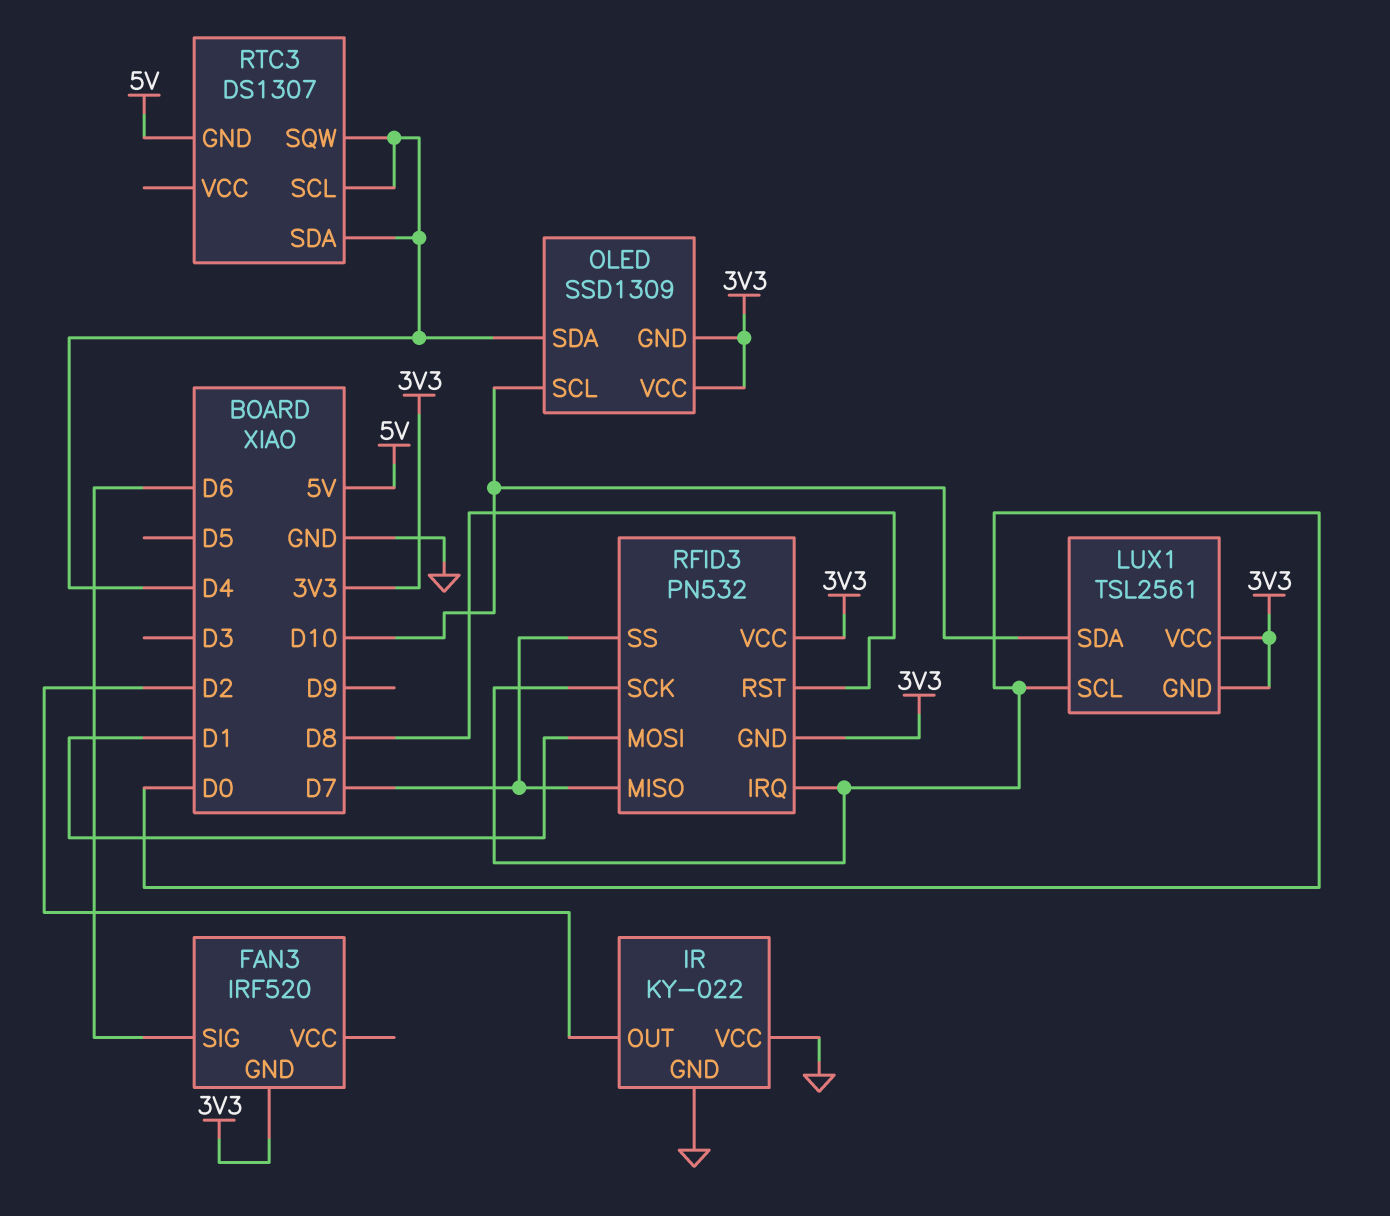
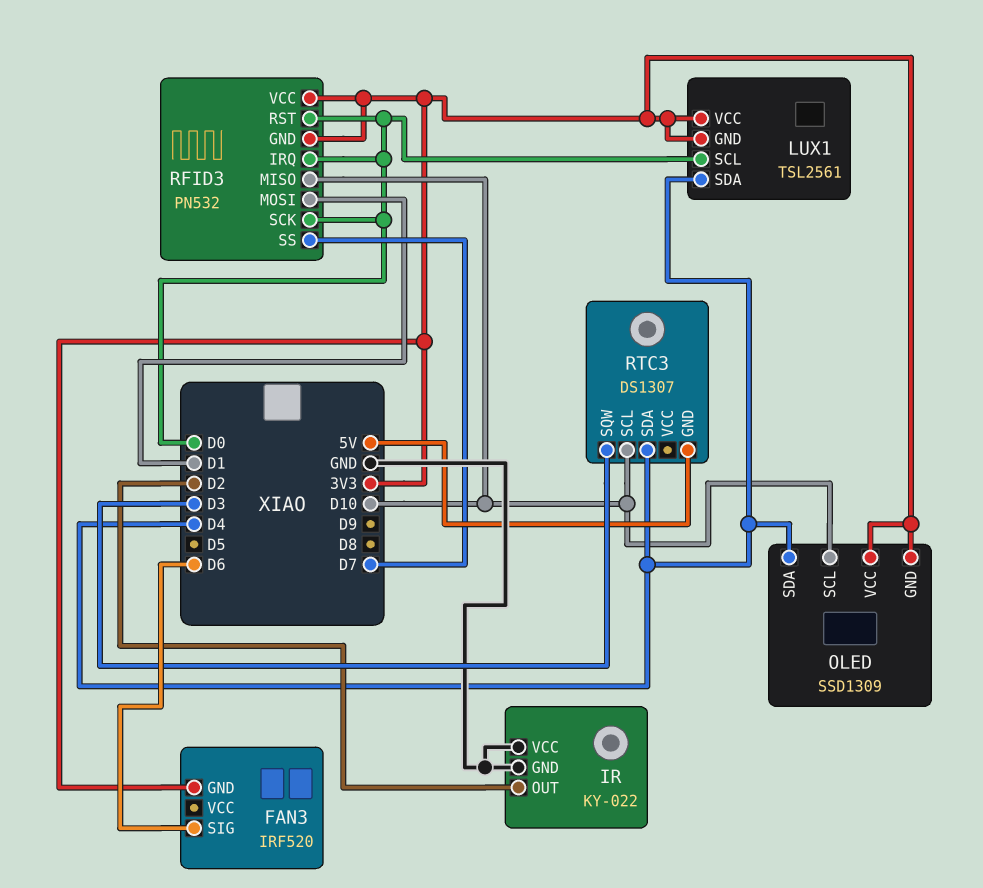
LUX1 pin SDA: D10 -> D4
RFID3 pin MISO: D7 -> D10
RFID3 pin RST: D8 -> D0
RTC3 pin SCL: D4 -> D10
RTC3 pin SQW: D4 -> D3

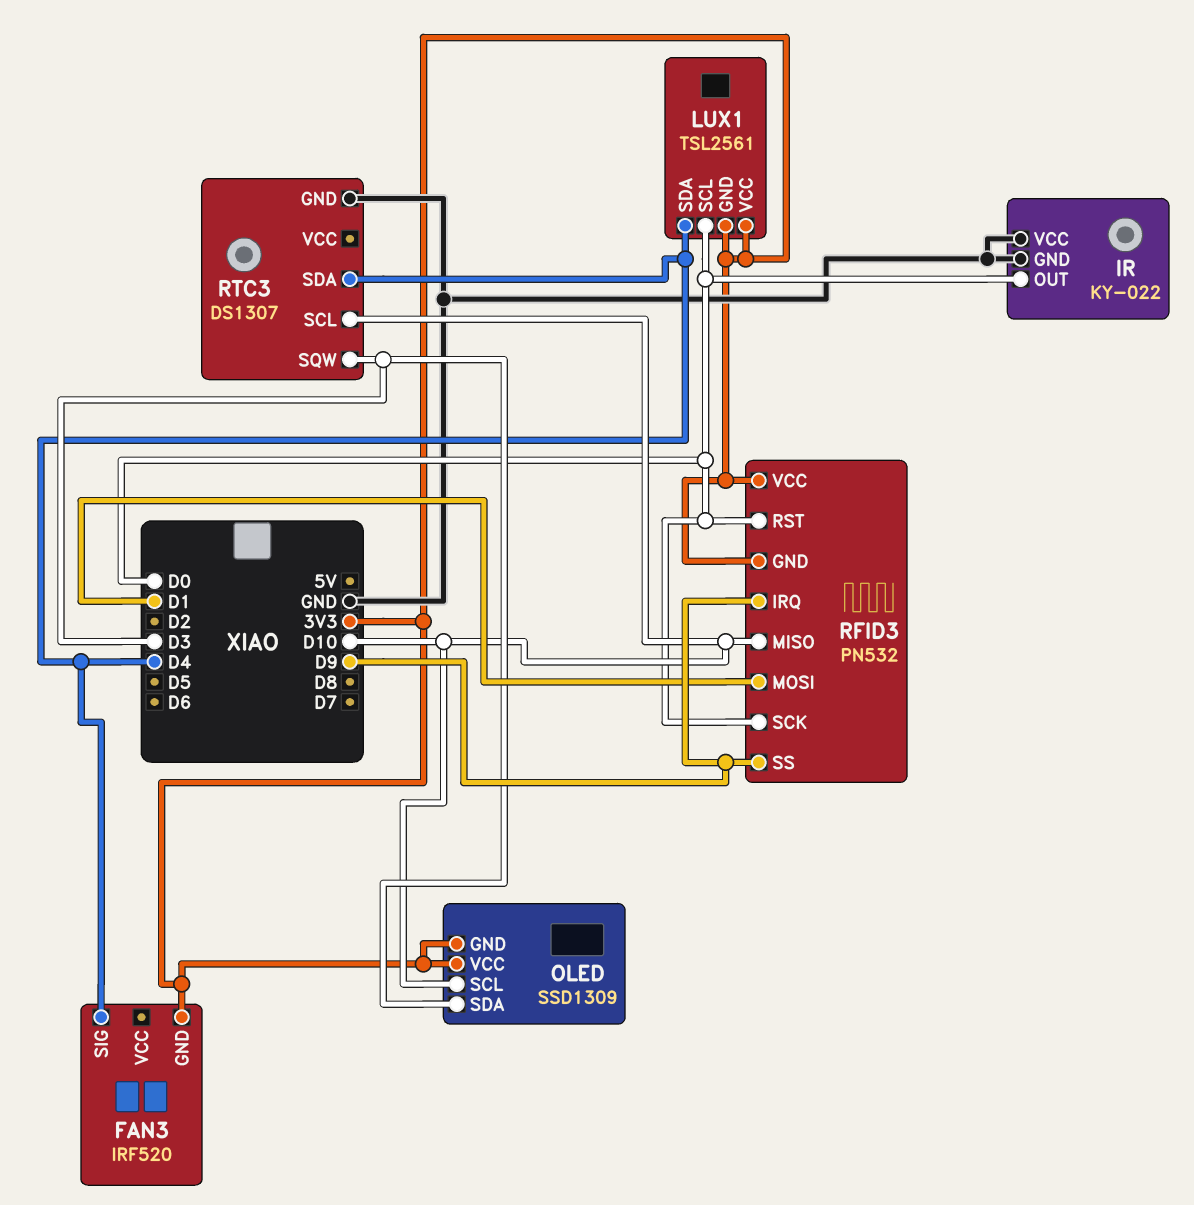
FAN3 pin SIG: D6 -> D4
IR pin OUT: D2 -> D0
OLED pin SDA: D4 -> D3
RFID3 pin IRQ: D0 -> D9
RFID3 pin SS: D7 -> D9
RTC3 pin GND: 5V -> GND

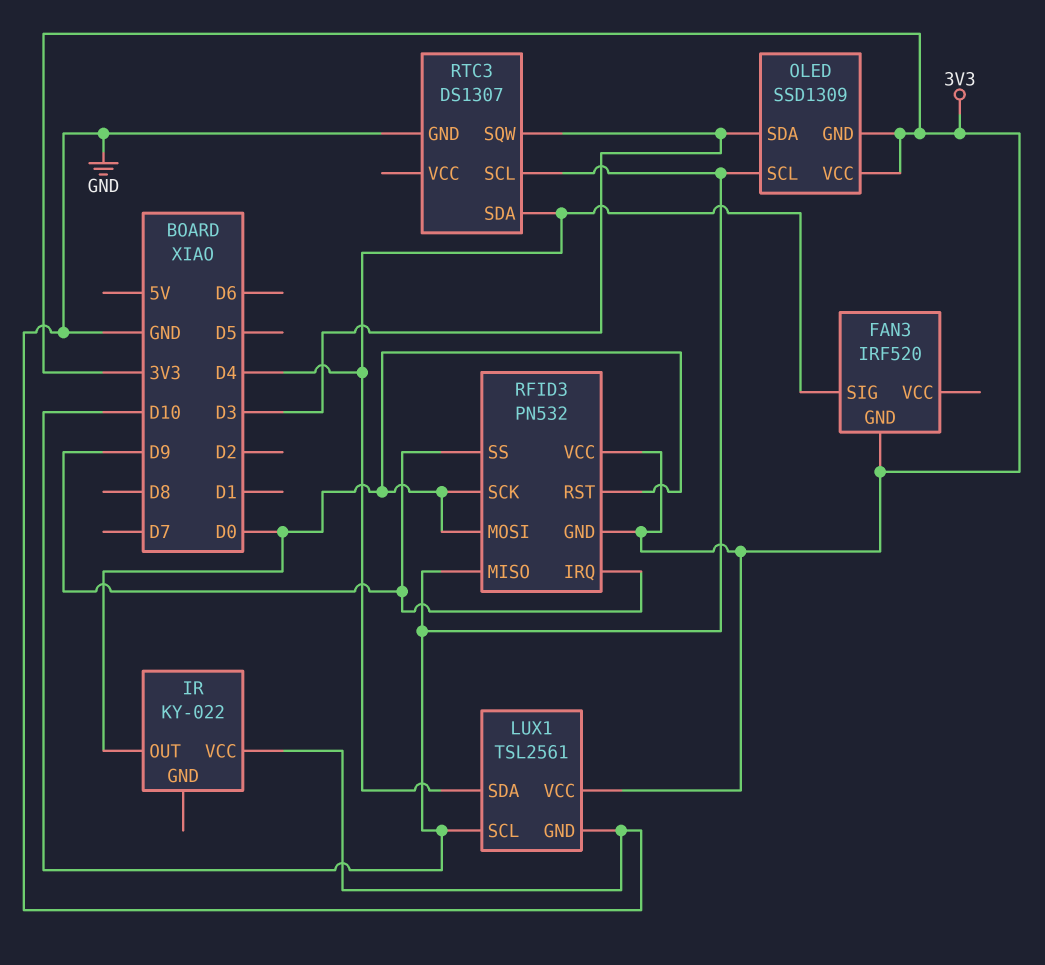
IR pin GND: GND -> none
LUX1 pin GND: 3V3 -> GND
LUX1 pin SCL: D0 -> D10
RFID3 pin MOSI: D1 -> D0

